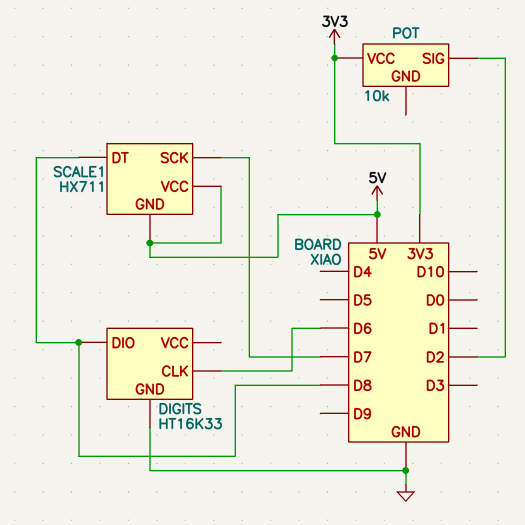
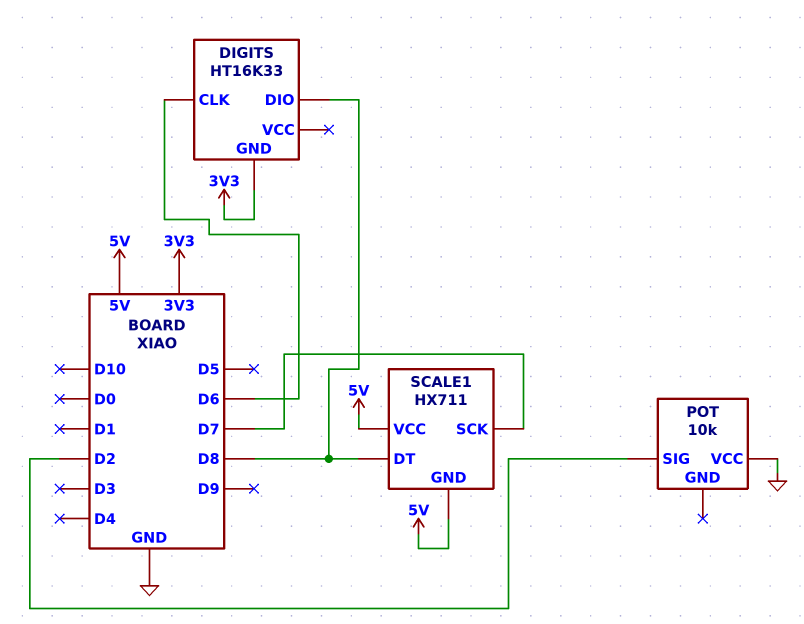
DIGITS pin GND: GND -> 3V3
POT pin VCC: 3V3 -> GND

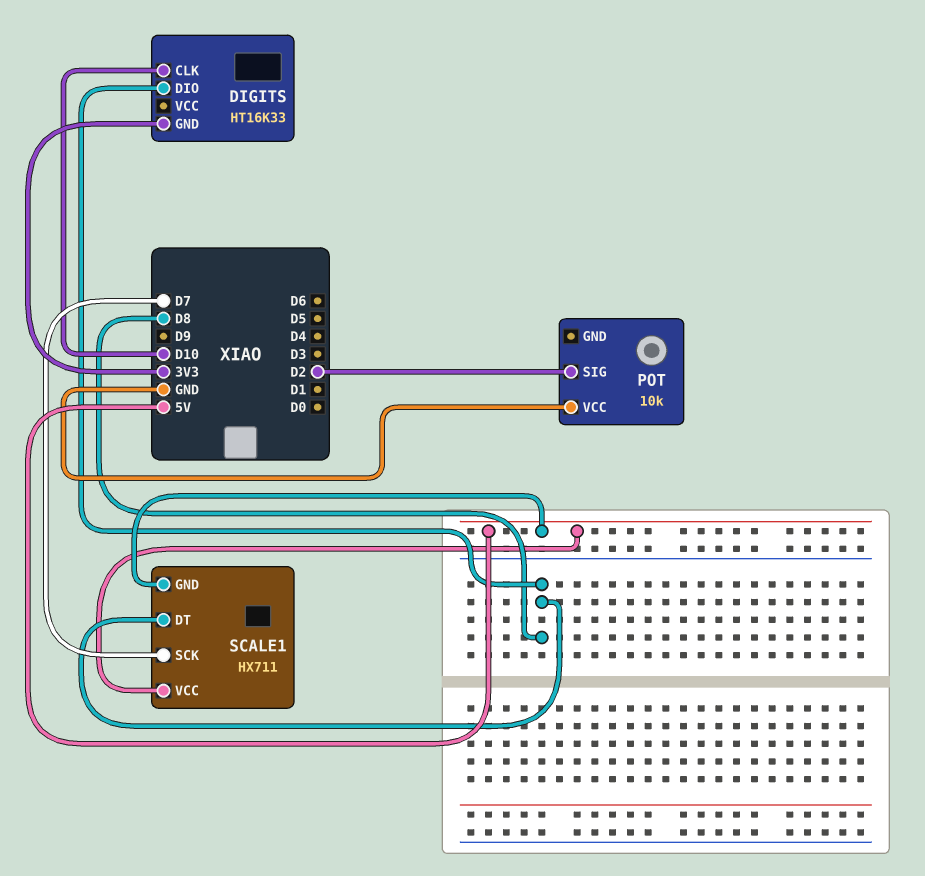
DIGITS pin CLK: D6 -> D10

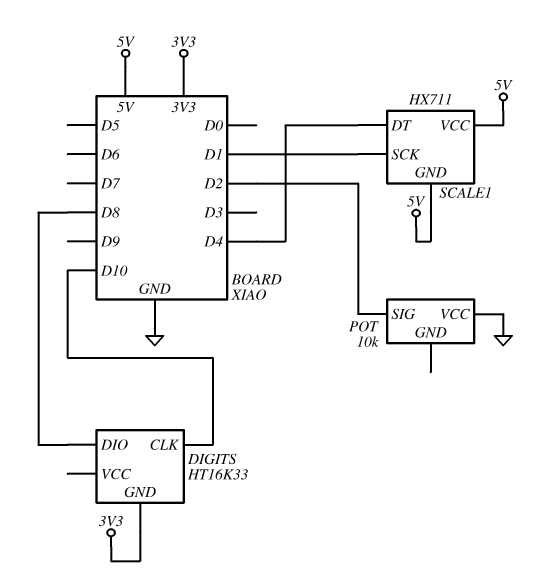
SCALE1 pin DT: D8 -> D4
SCALE1 pin SCK: D7 -> D1

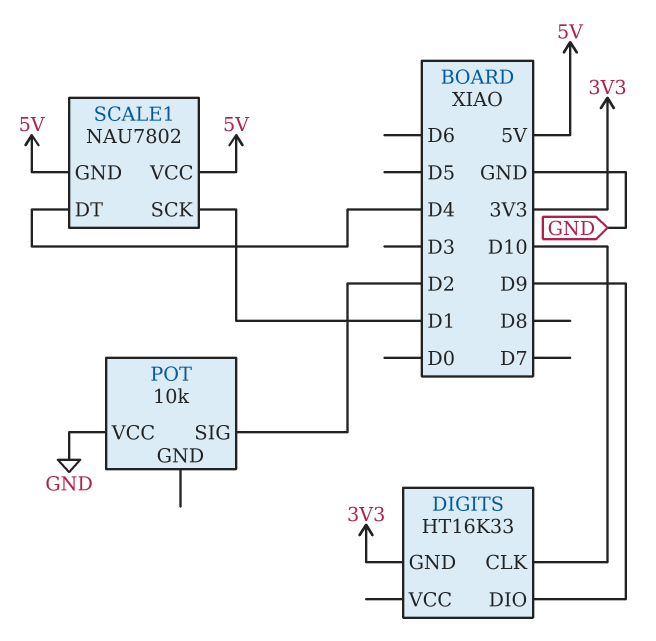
DIGITS pin DIO: D8 -> D9
SCALE1: HX711 -> NAU7802

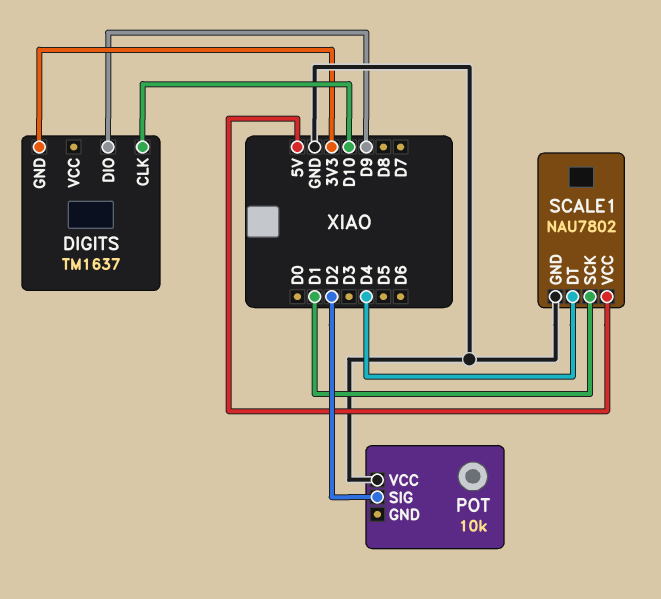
DIGITS: HT16K33 -> TM1637
SCALE1 pin GND: 5V -> GND

